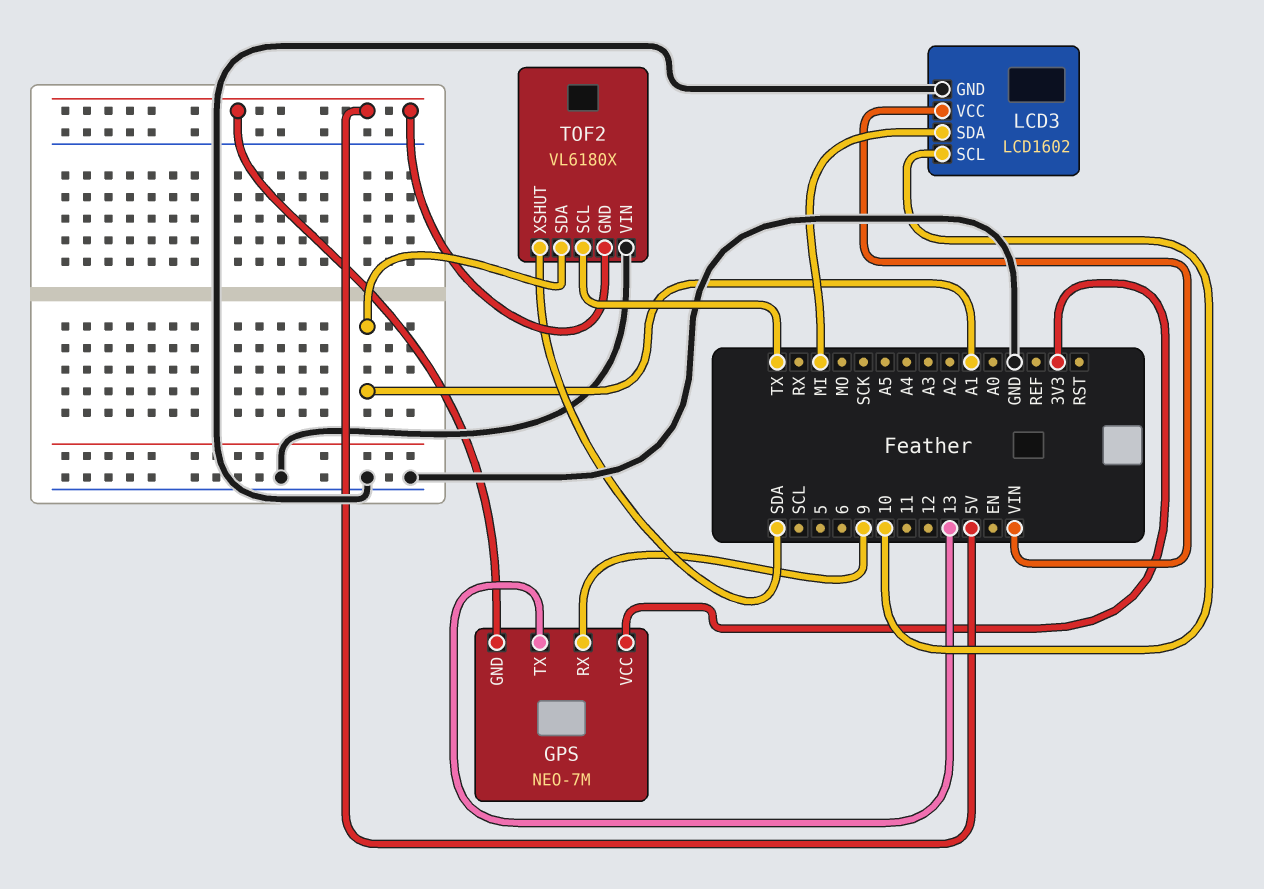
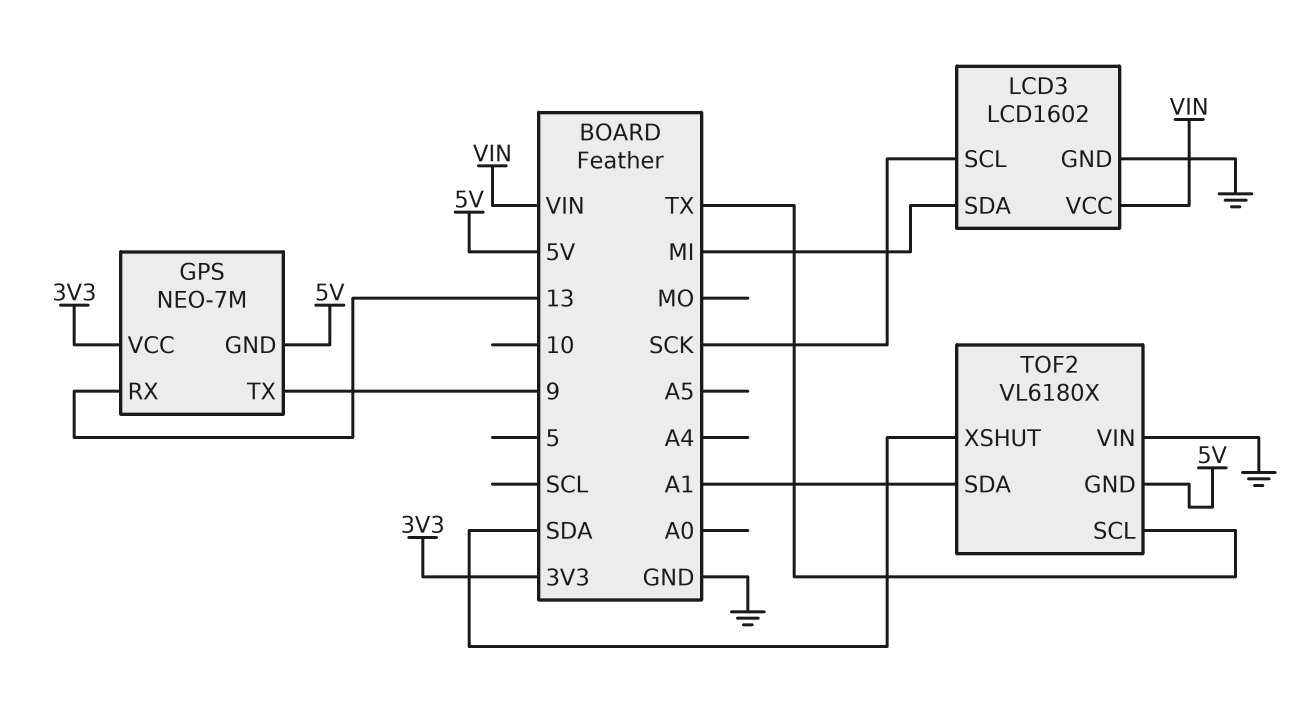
GPS pin RX: 9 -> 13
GPS pin TX: 13 -> 9
LCD3 pin SCL: 10 -> SCK

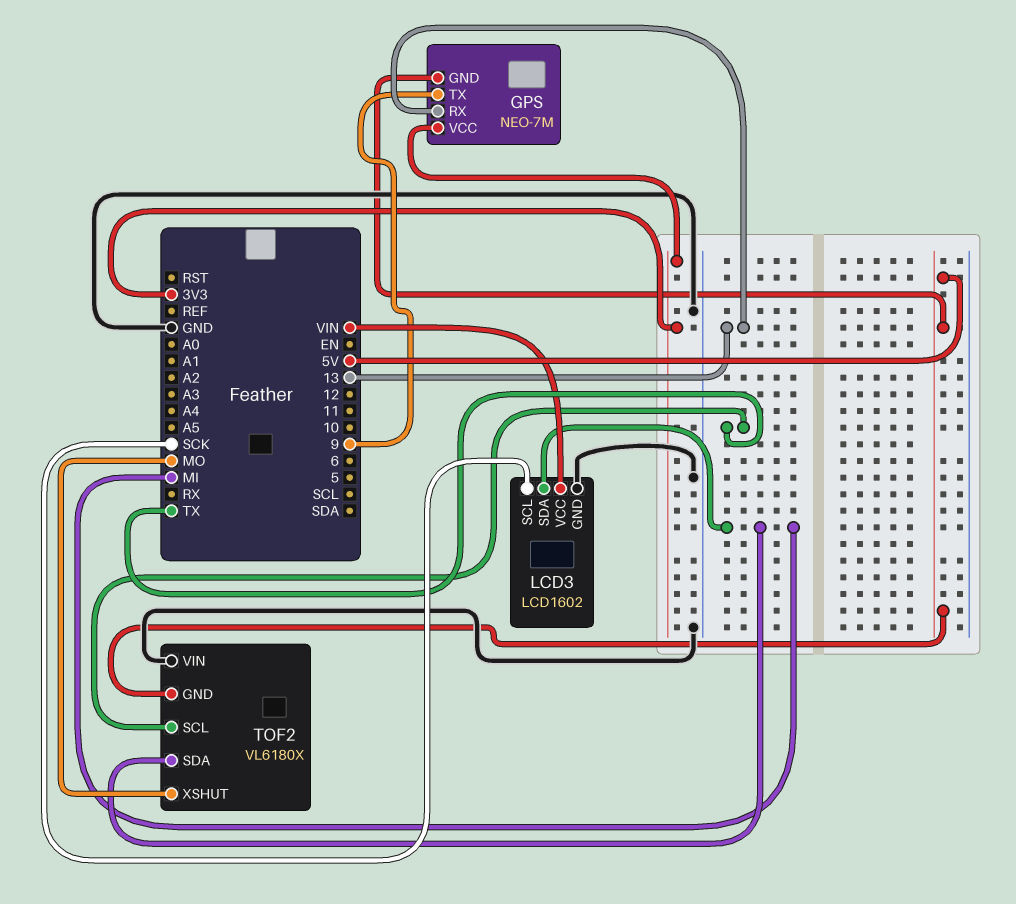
TOF2 pin SDA: A1 -> MI
TOF2 pin XSHUT: SDA -> MO

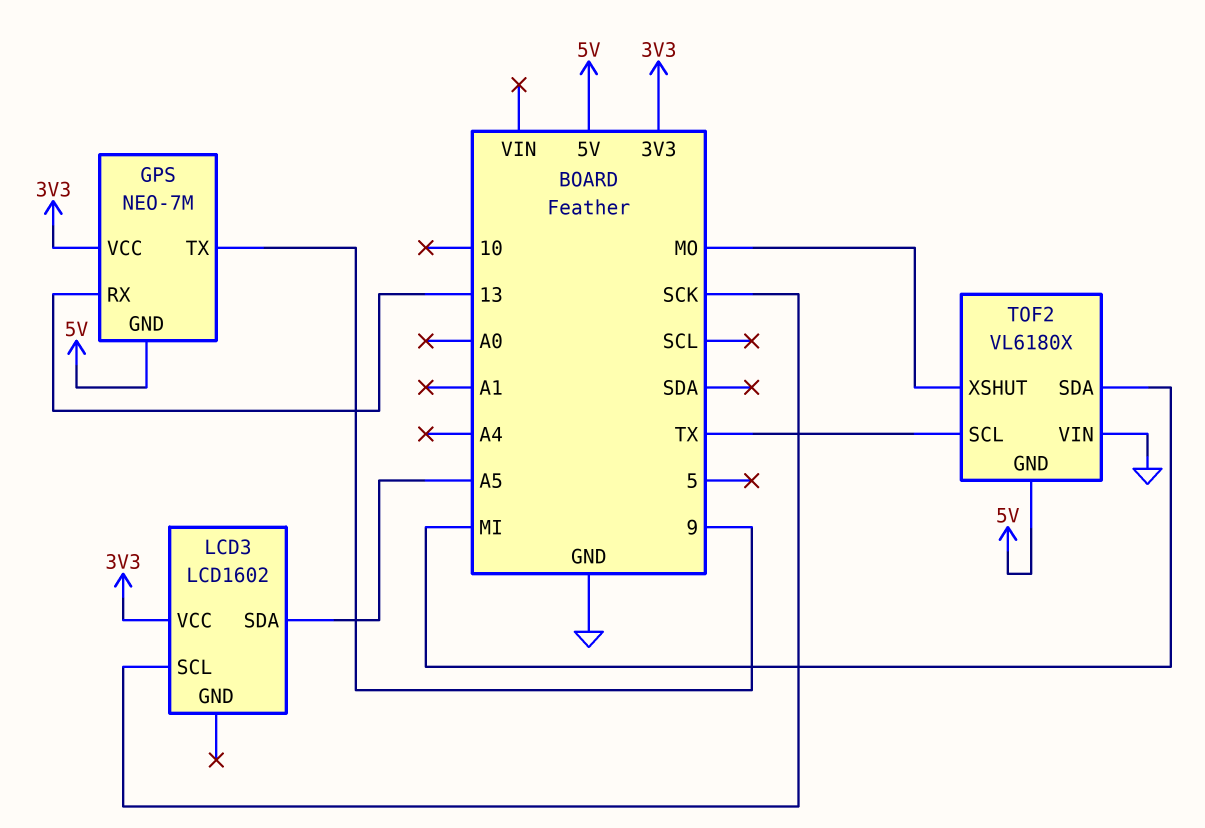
LCD3 pin GND: GND -> none
LCD3 pin SDA: MI -> A5
LCD3 pin VCC: VIN -> 3V3

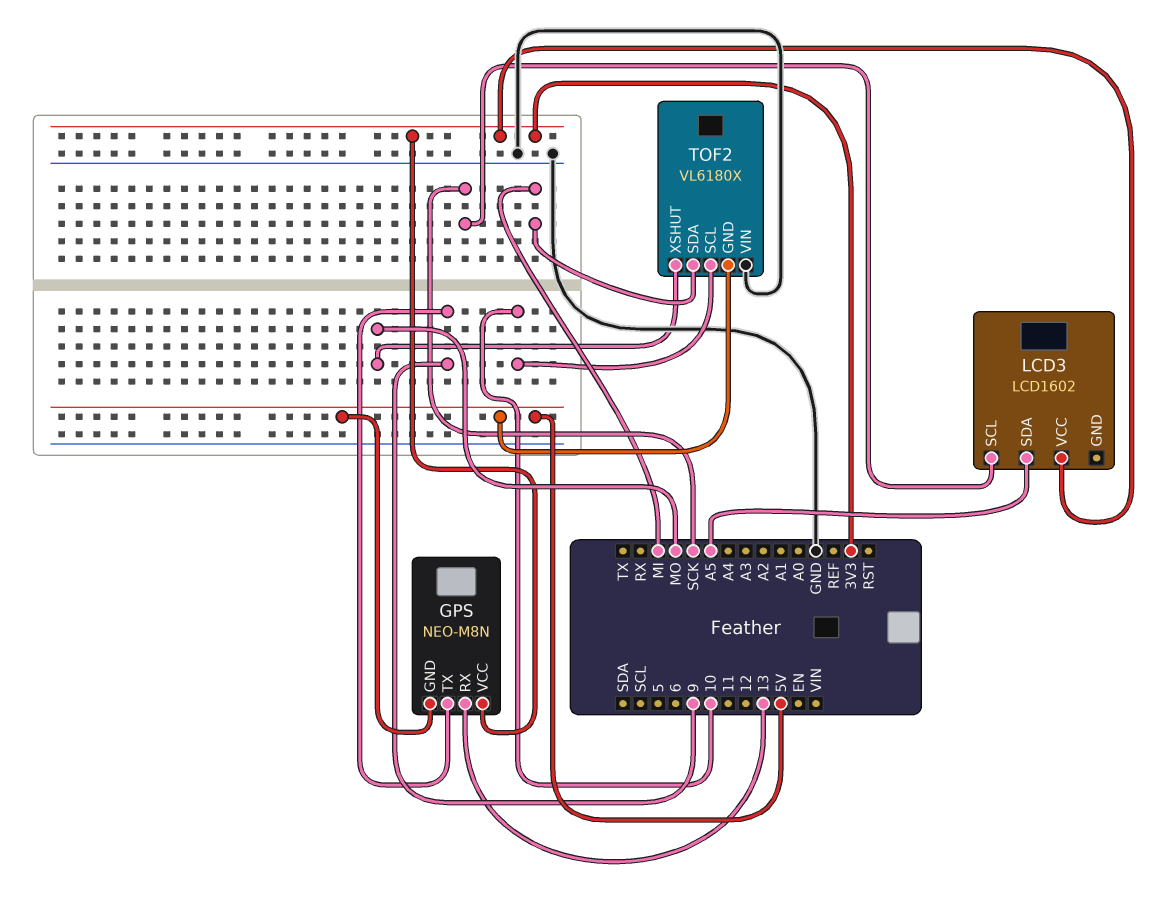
GPS: NEO-7M -> NEO-M8N
TOF2 pin SCL: TX -> 10

